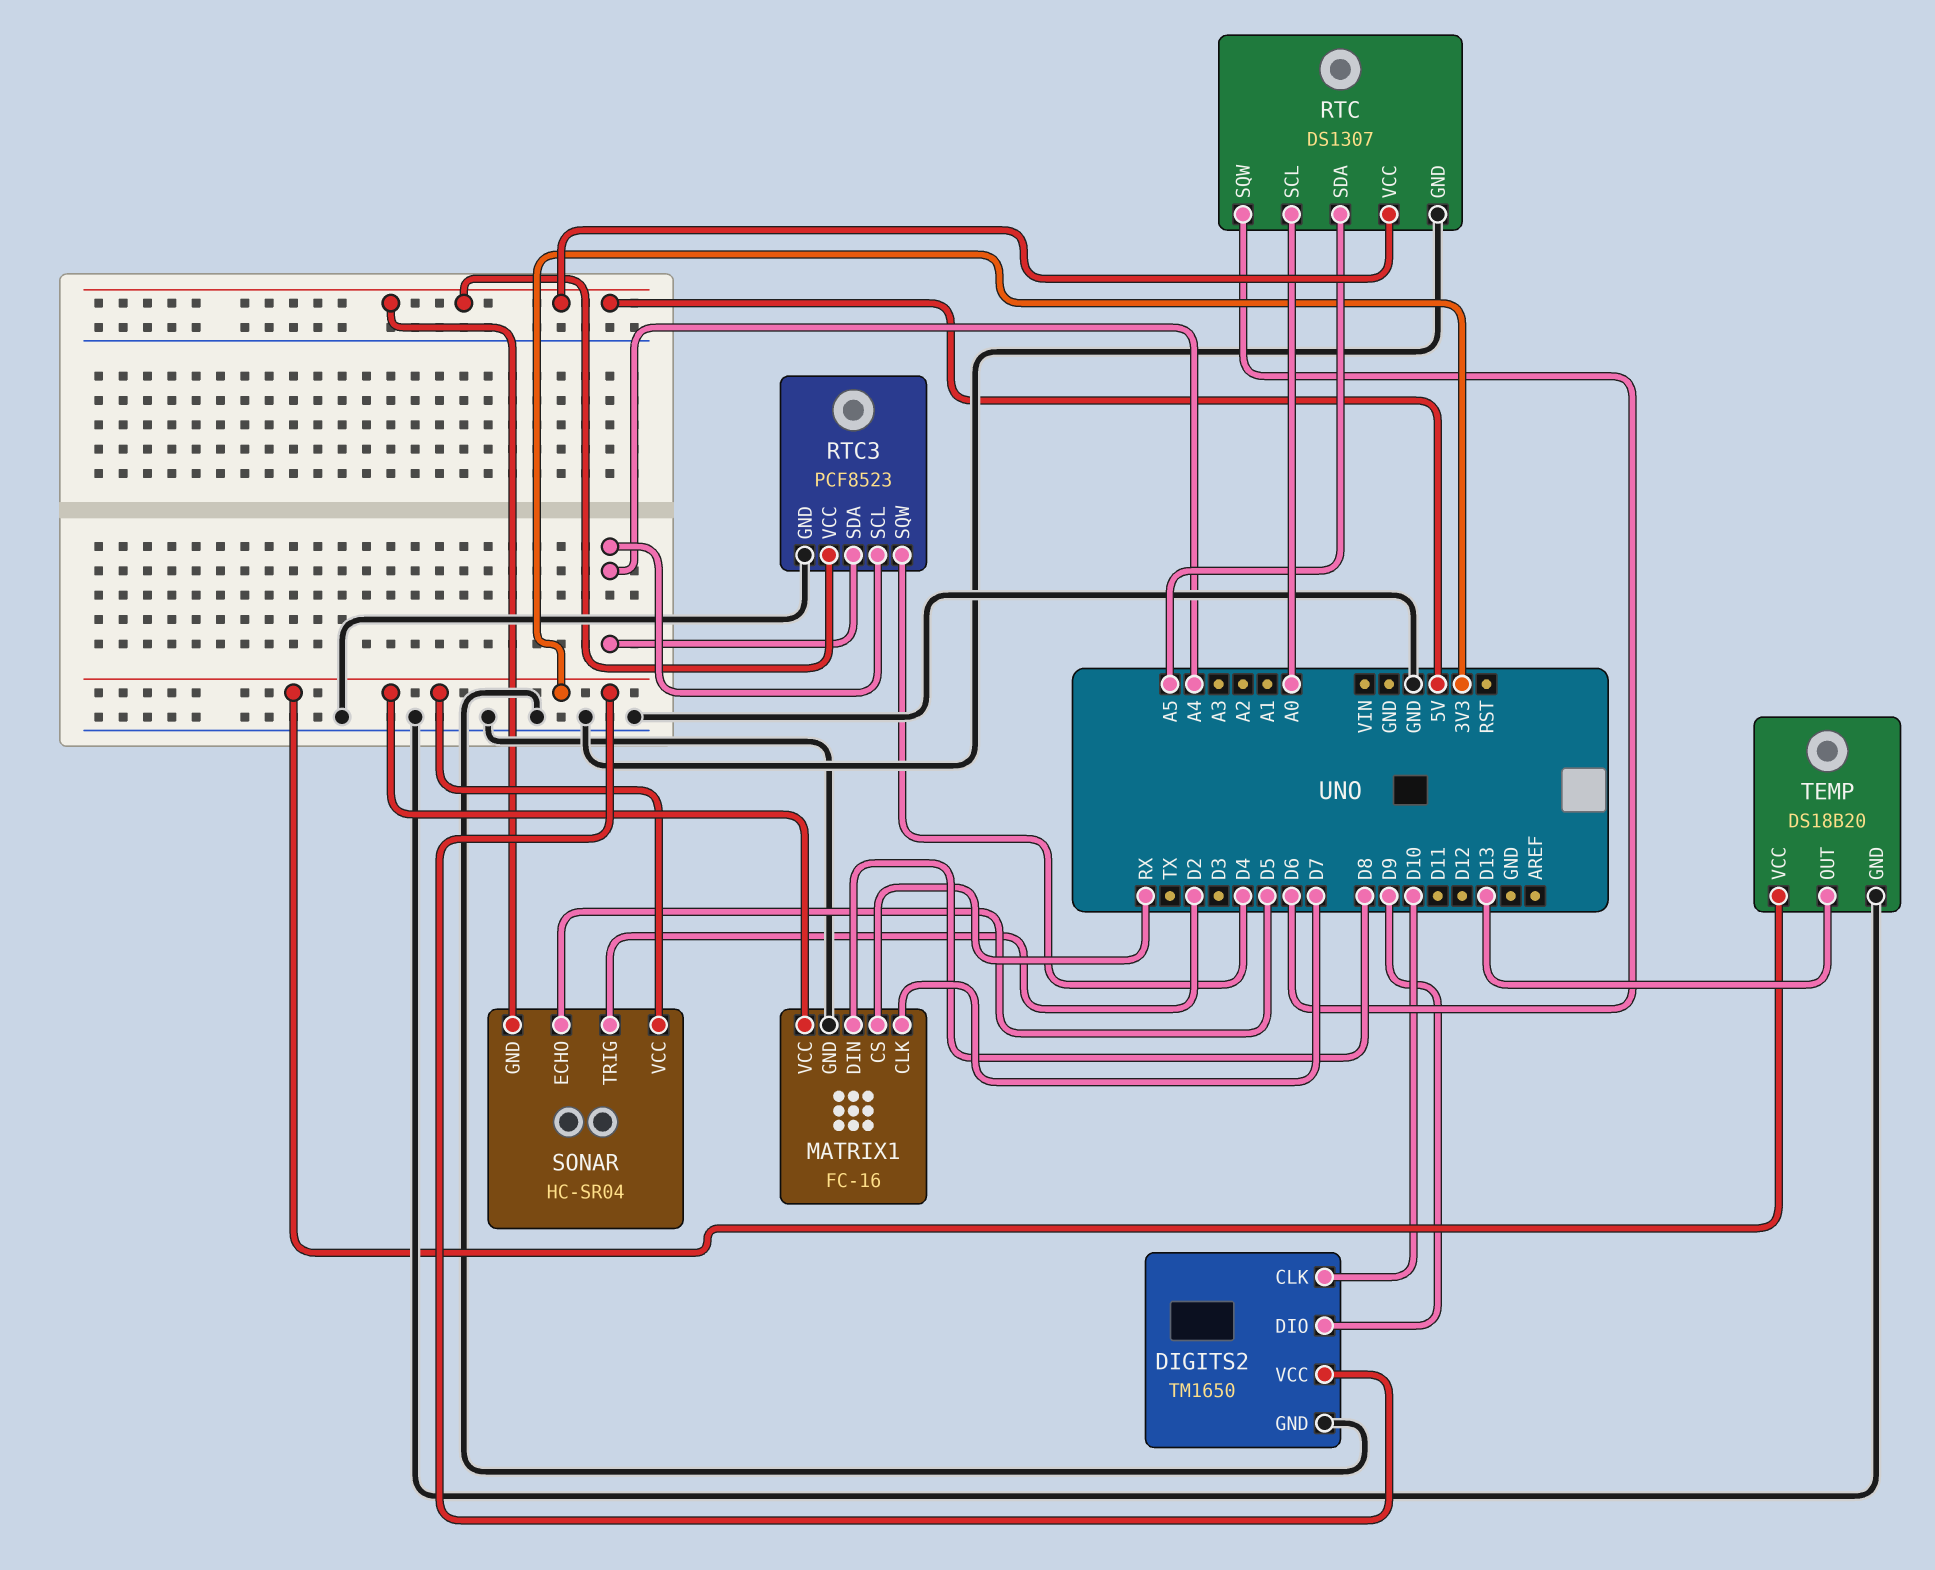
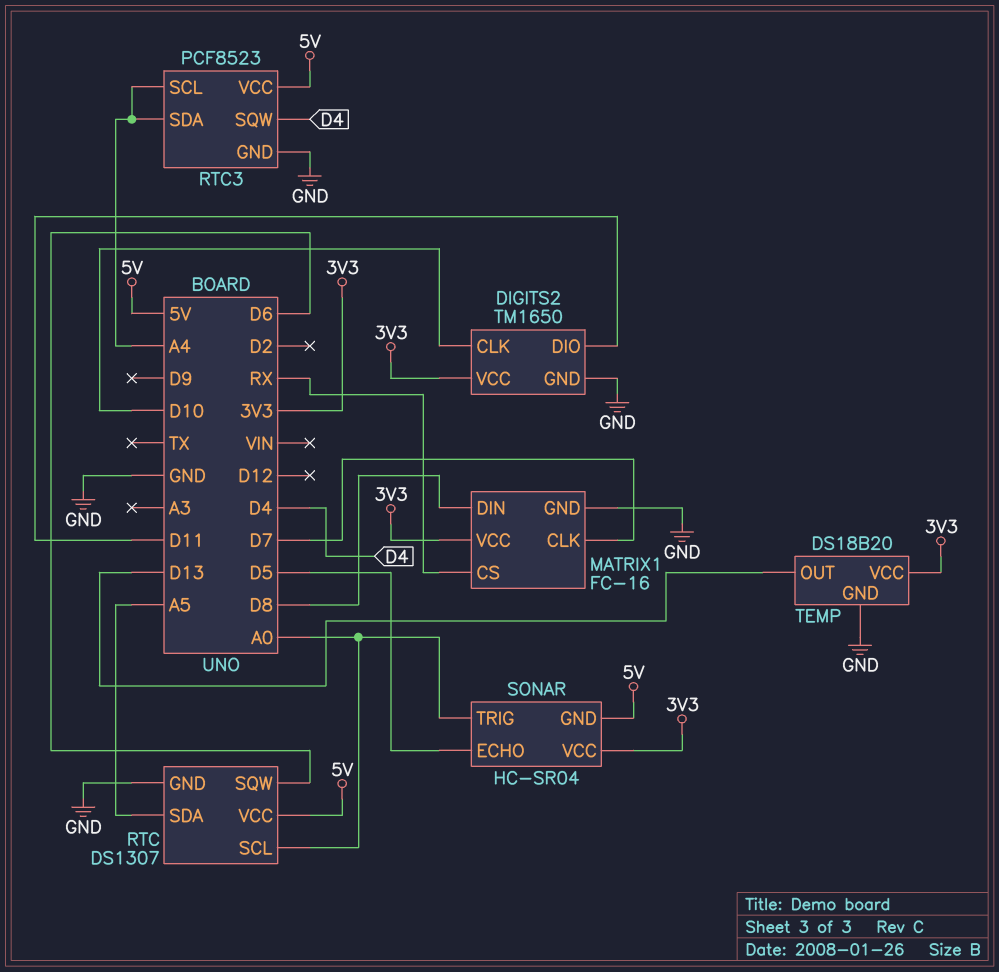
DIGITS2 pin DIO: D9 -> D11
SONAR pin TRIG: D2 -> A0

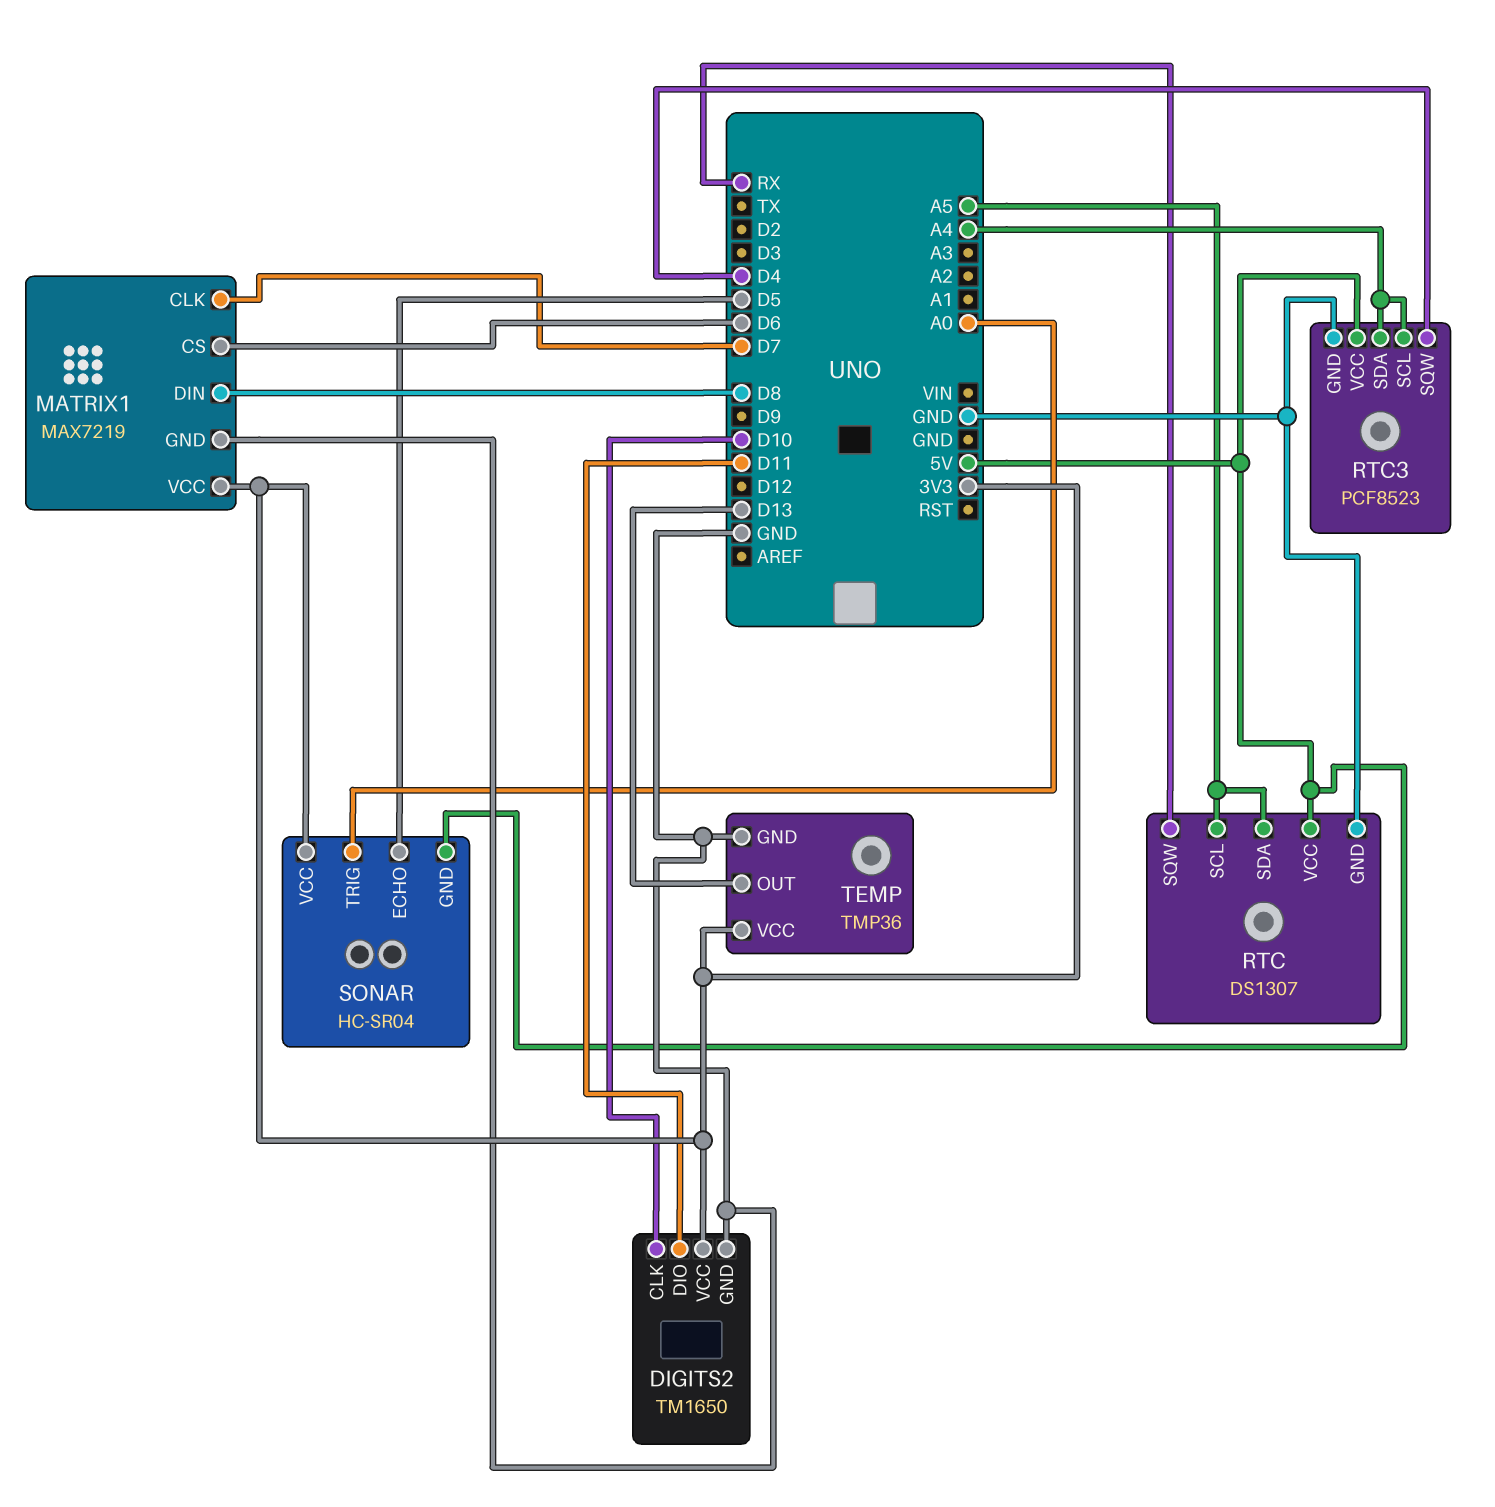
MATRIX1: FC-16 -> MAX7219
MATRIX1 pin CS: RX -> D6
RTC pin SCL: A0 -> A5
RTC pin SQW: D6 -> RX
TEMP: DS18B20 -> TMP36

